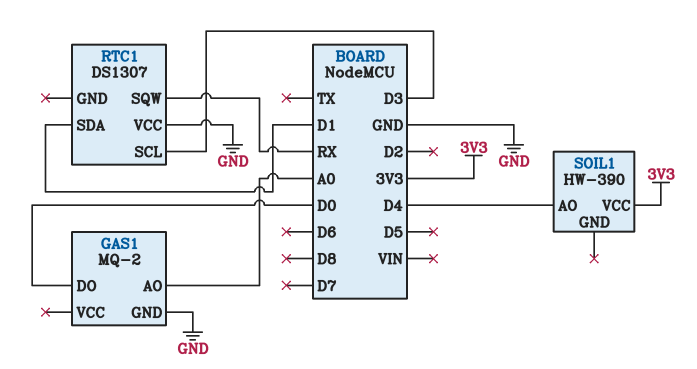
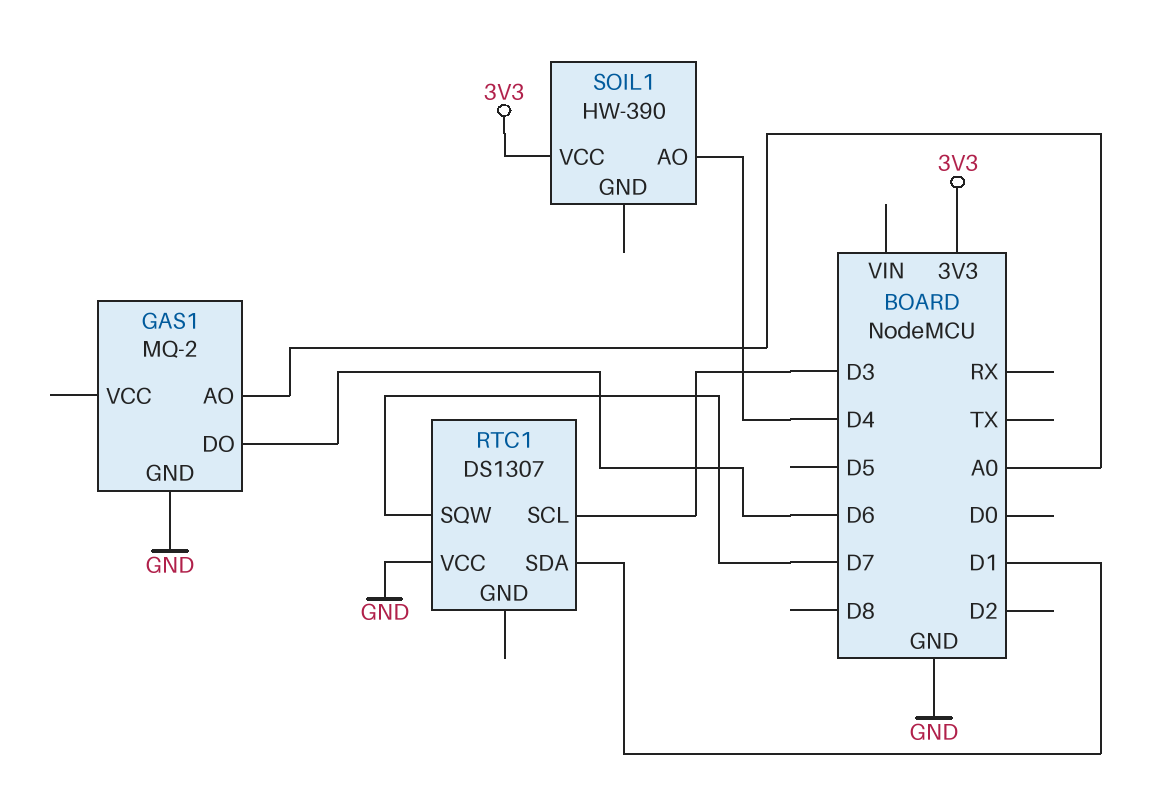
GAS1 pin DO: D0 -> D6
RTC1 pin SQW: RX -> D7

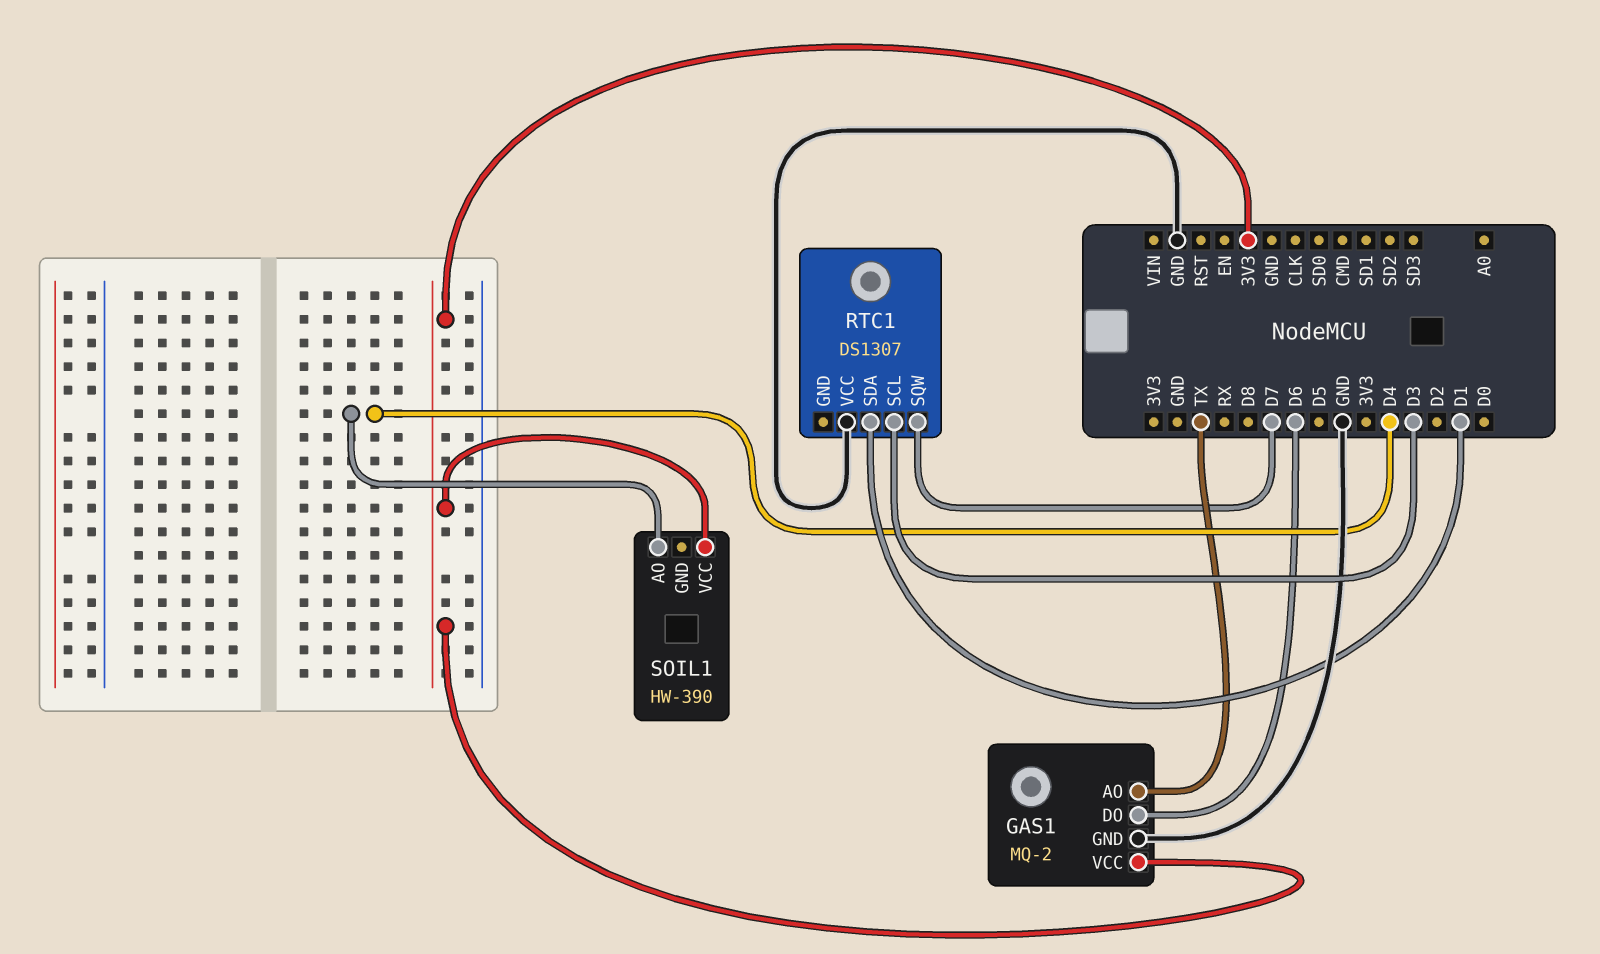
GAS1 pin AO: A0 -> TX
GAS1 pin VCC: none -> 3V3

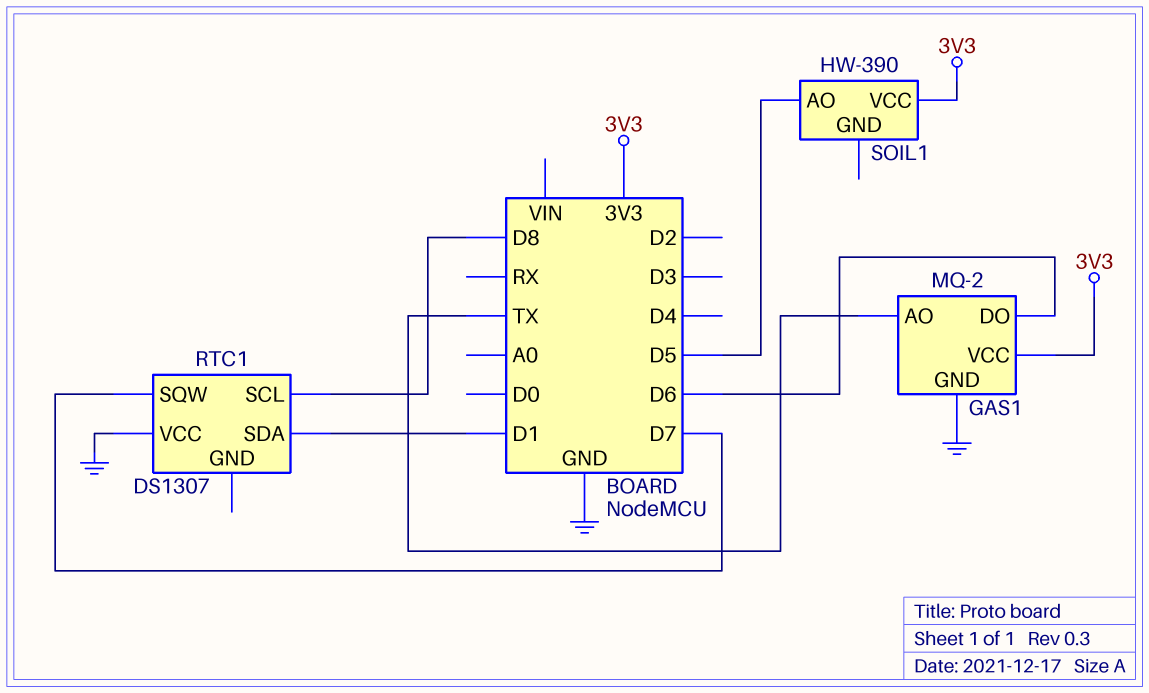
RTC1 pin SCL: D3 -> D8
SOIL1 pin AO: D4 -> D5

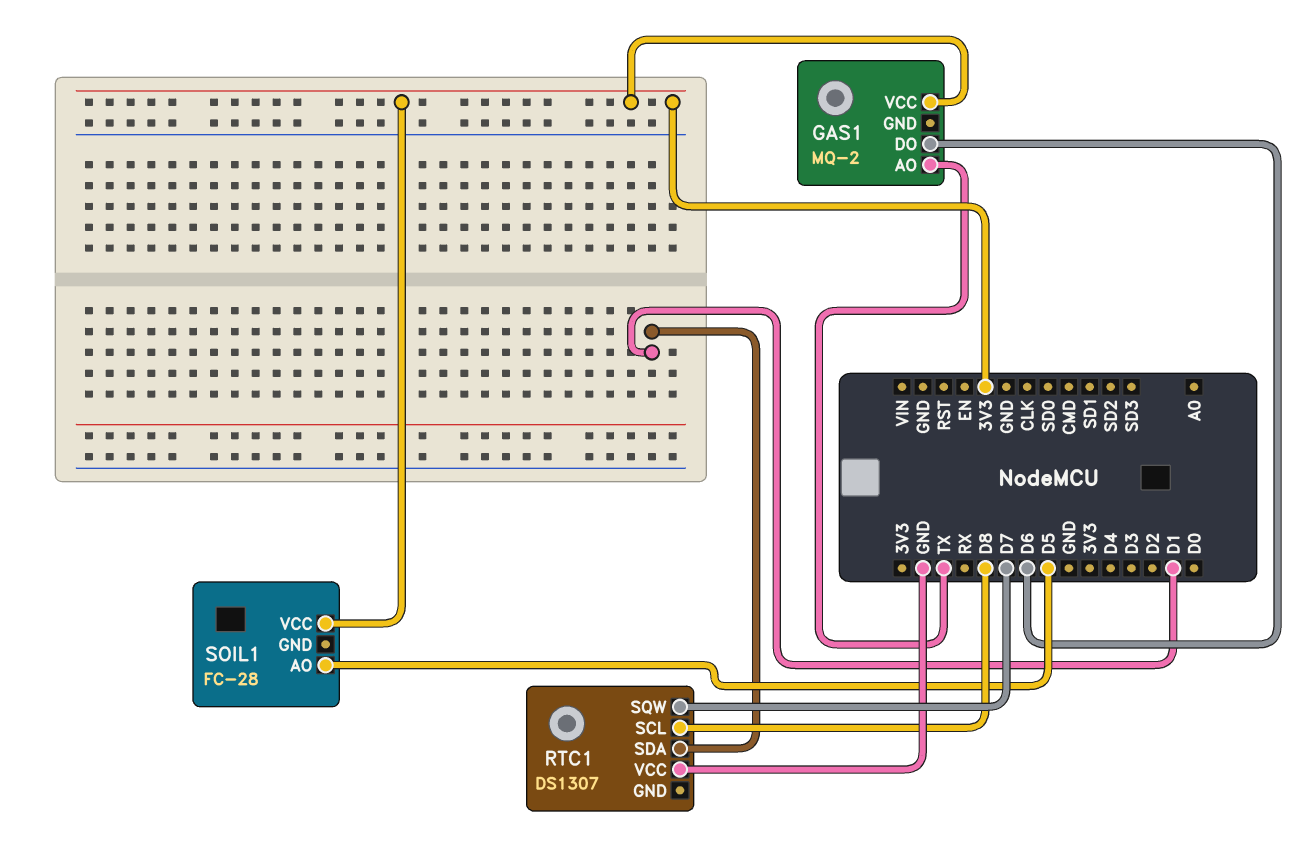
GAS1 pin GND: GND -> none
SOIL1: HW-390 -> FC-28

